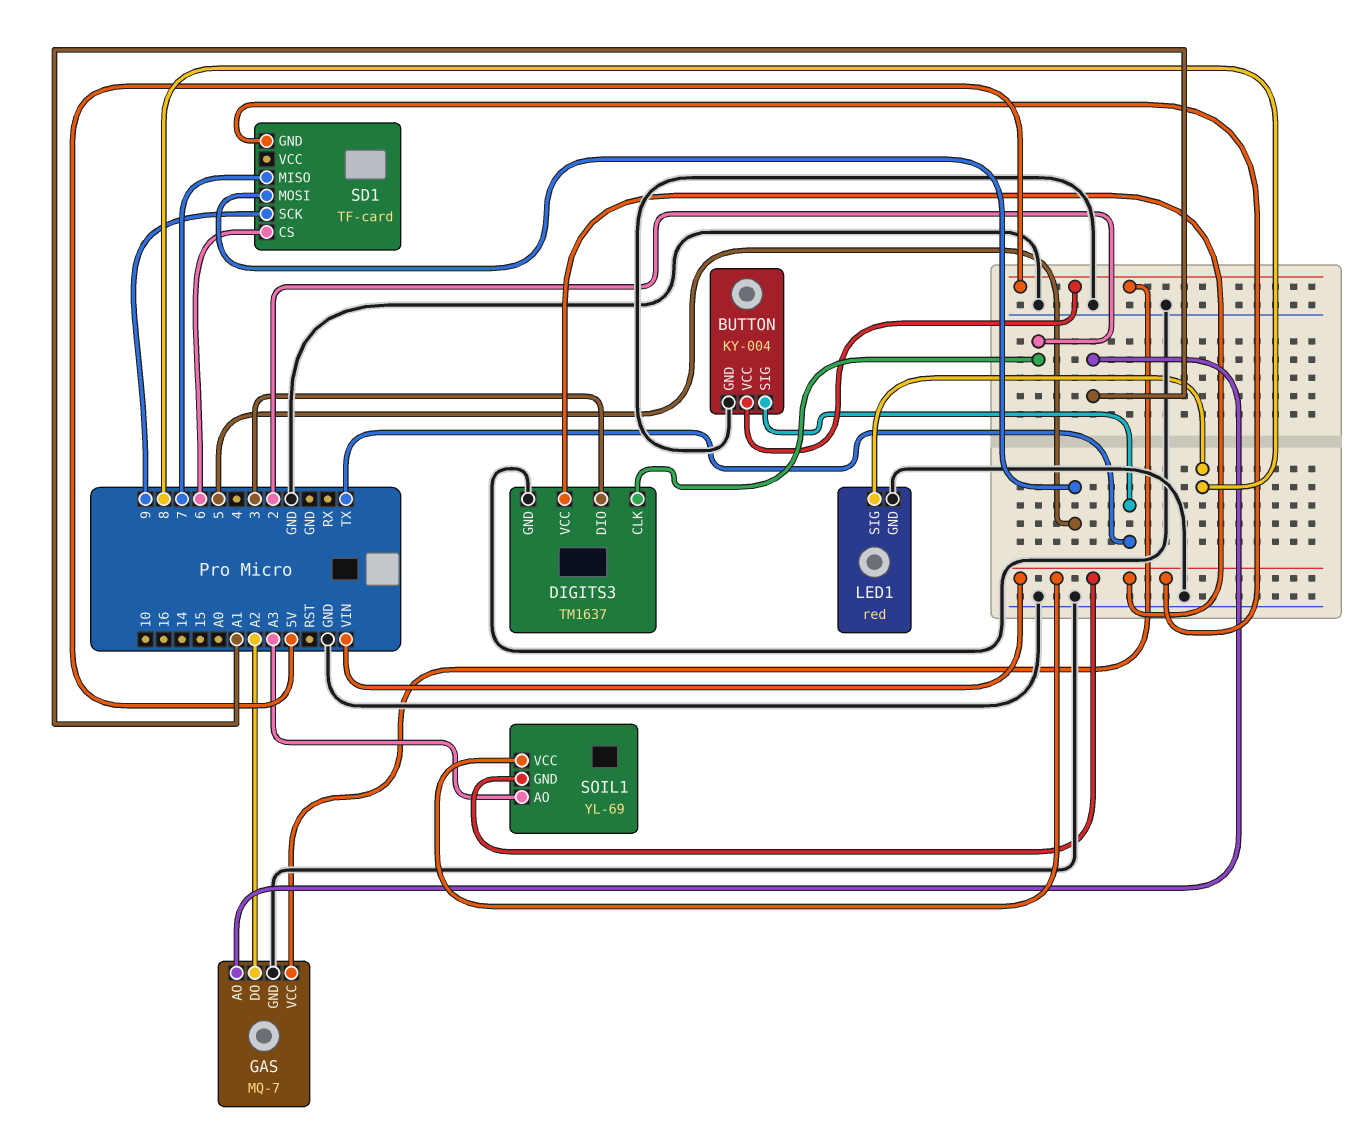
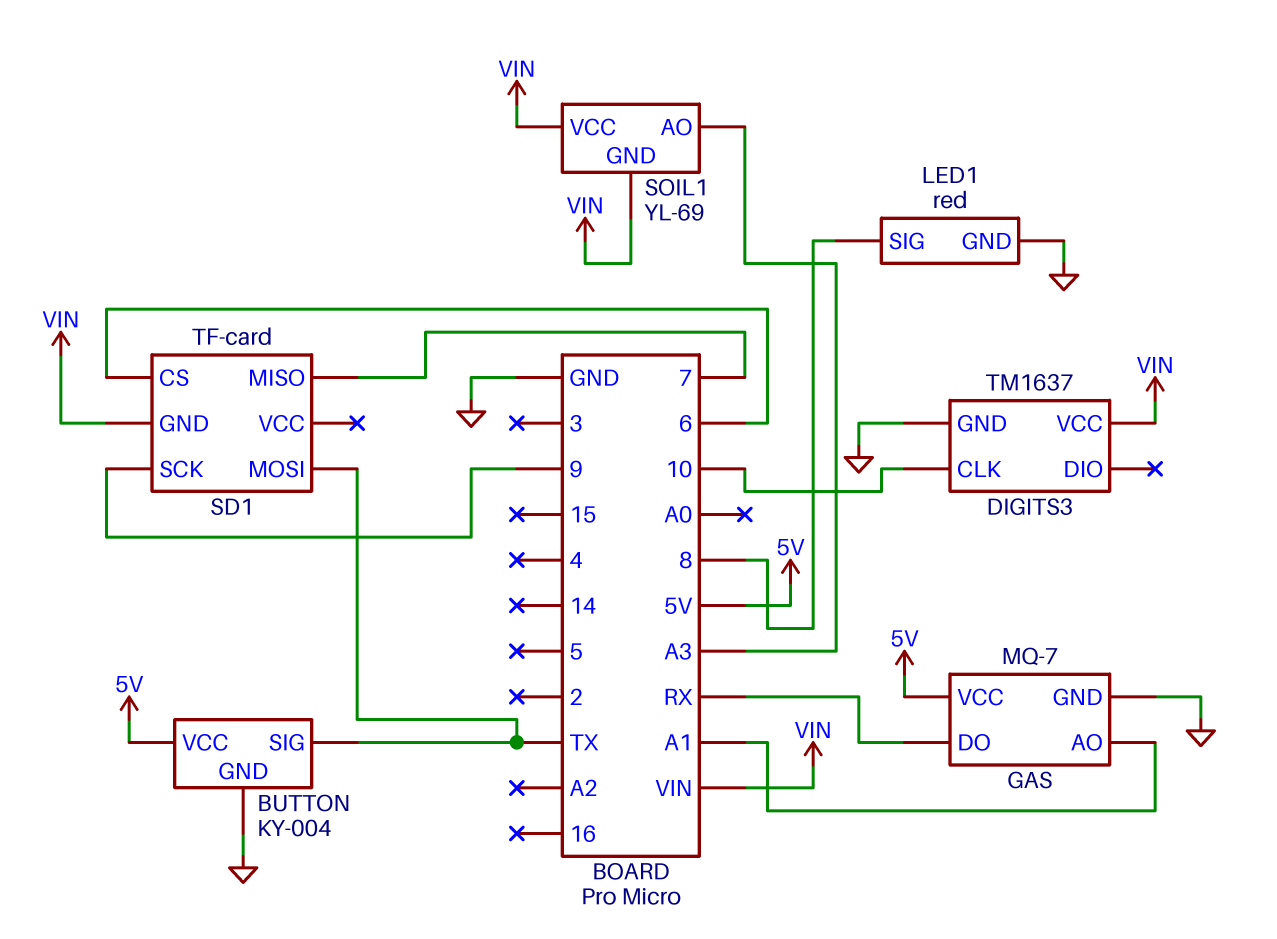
DIGITS3 pin CLK: 2 -> 10
DIGITS3 pin DIO: 3 -> none
GAS pin DO: A2 -> RX
SD1 pin MOSI: 5 -> TX

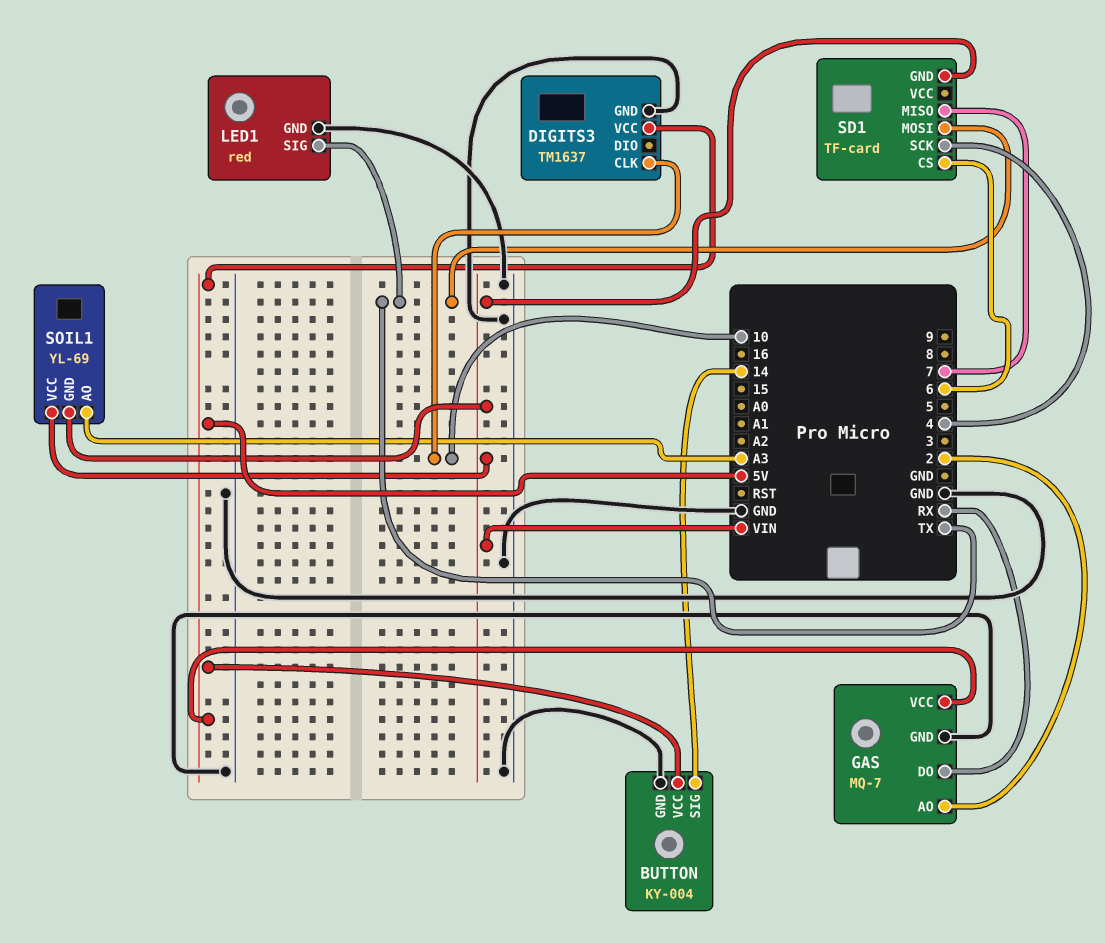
BUTTON pin SIG: TX -> 14
DIGITS3 pin VCC: VIN -> 5V
GAS pin AO: A1 -> 2
LED1 pin SIG: 8 -> TX
SD1 pin SCK: 9 -> 4

